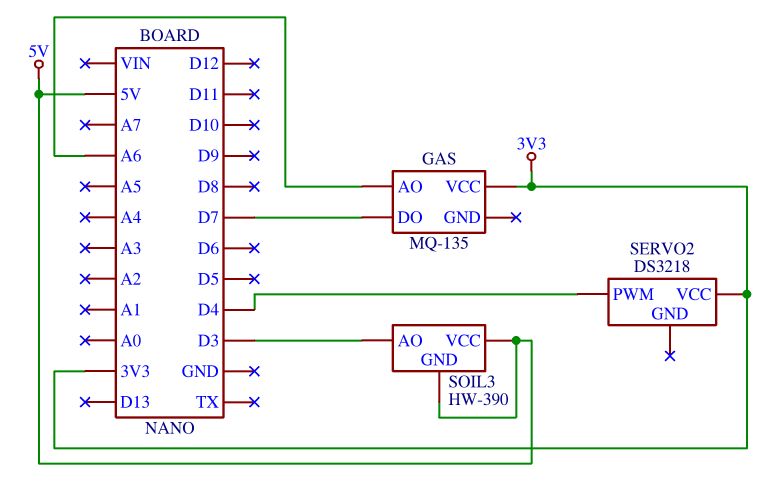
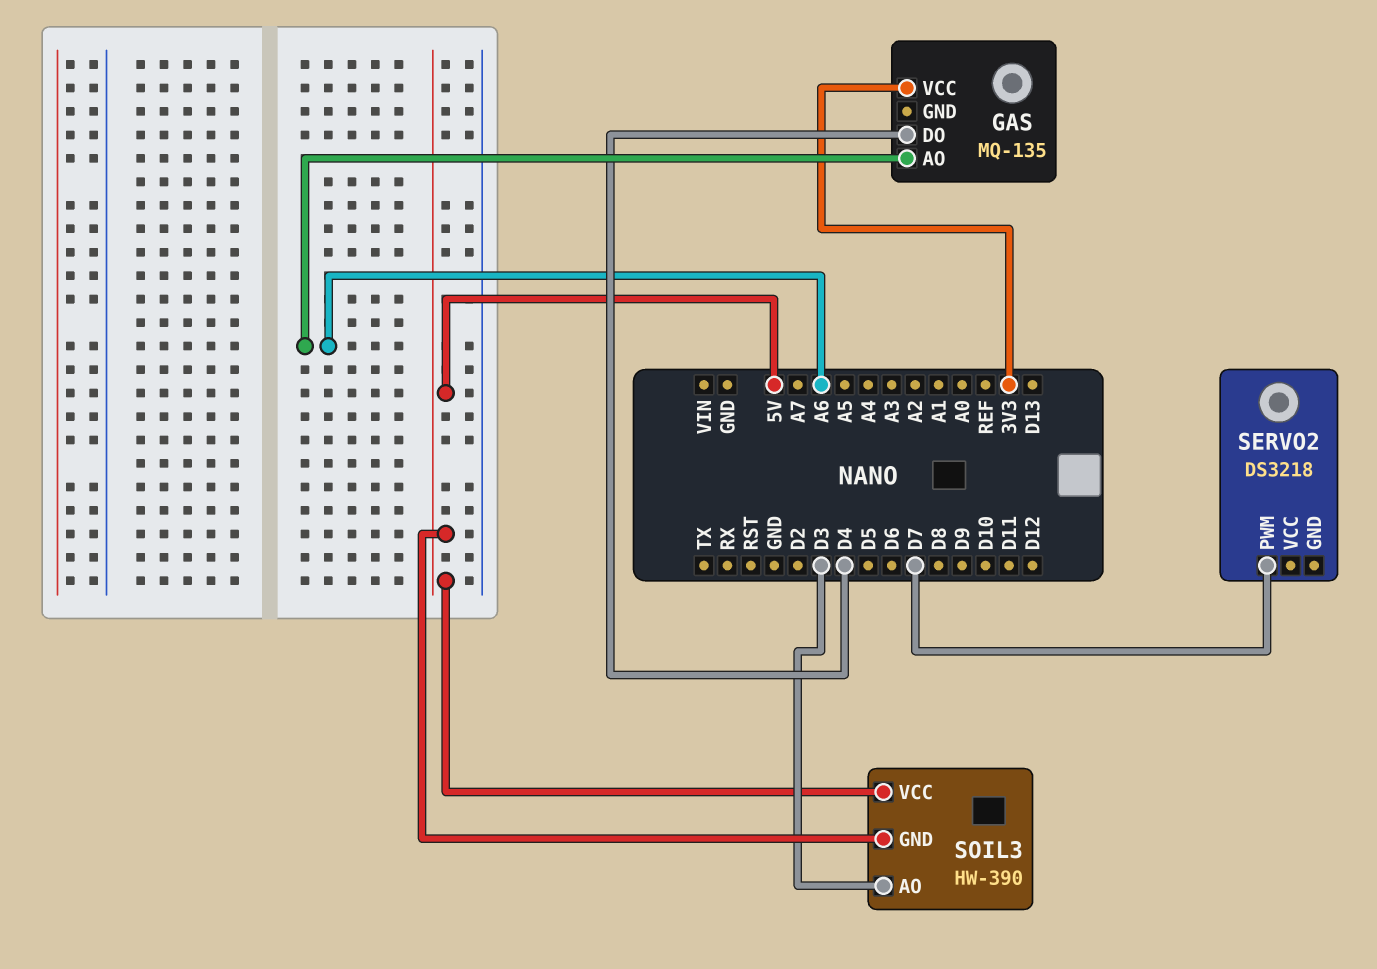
GAS pin DO: D7 -> D4
SERVO2 pin PWM: D4 -> D7
SERVO2 pin VCC: 3V3 -> none

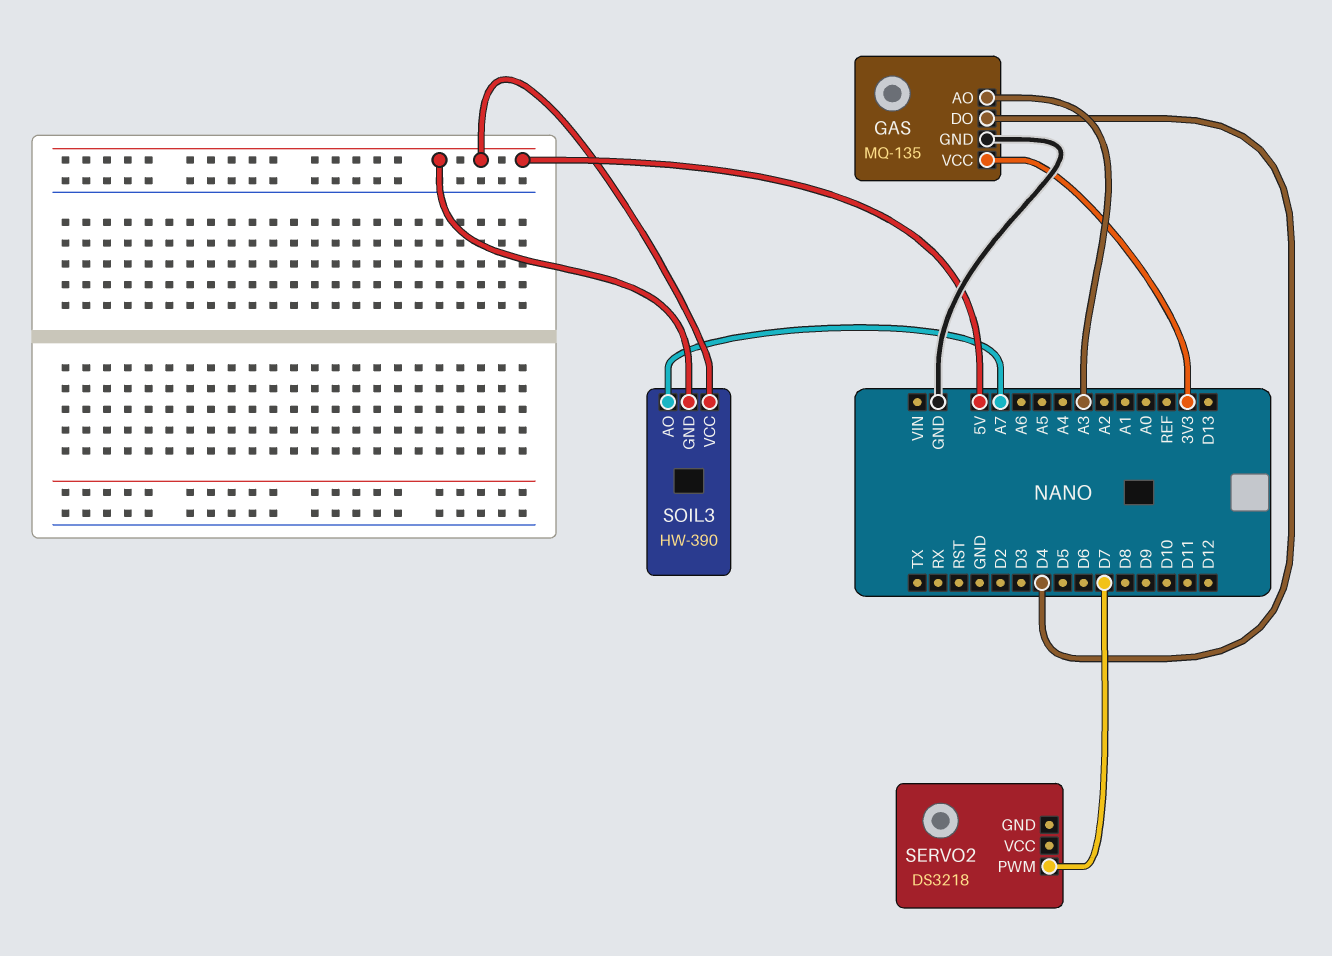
GAS pin AO: A6 -> A3
GAS pin GND: none -> GND
SOIL3 pin AO: D3 -> A7

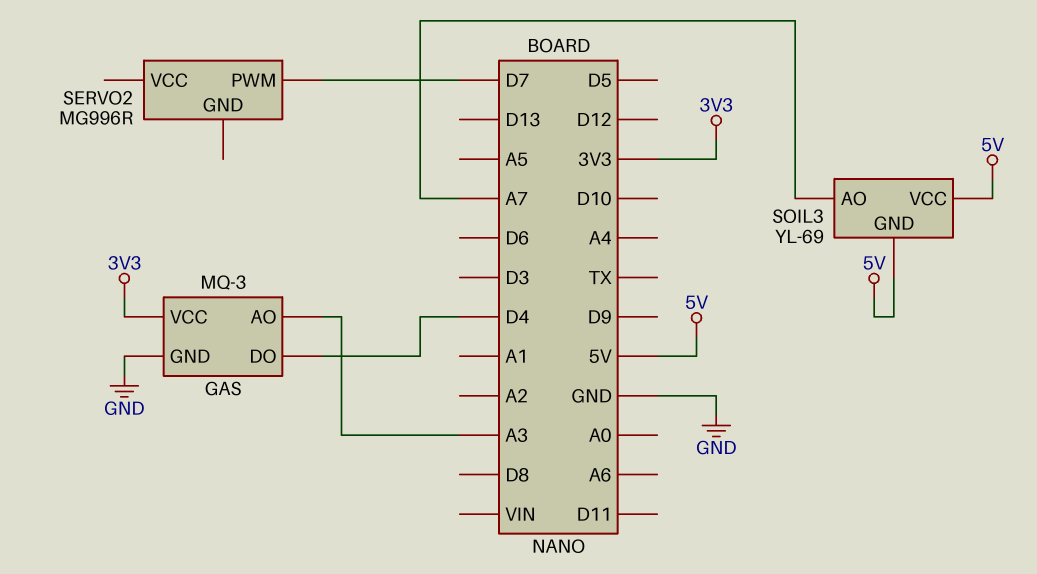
GAS: MQ-135 -> MQ-3
SERVO2: DS3218 -> MG996R
SOIL3: HW-390 -> YL-69

